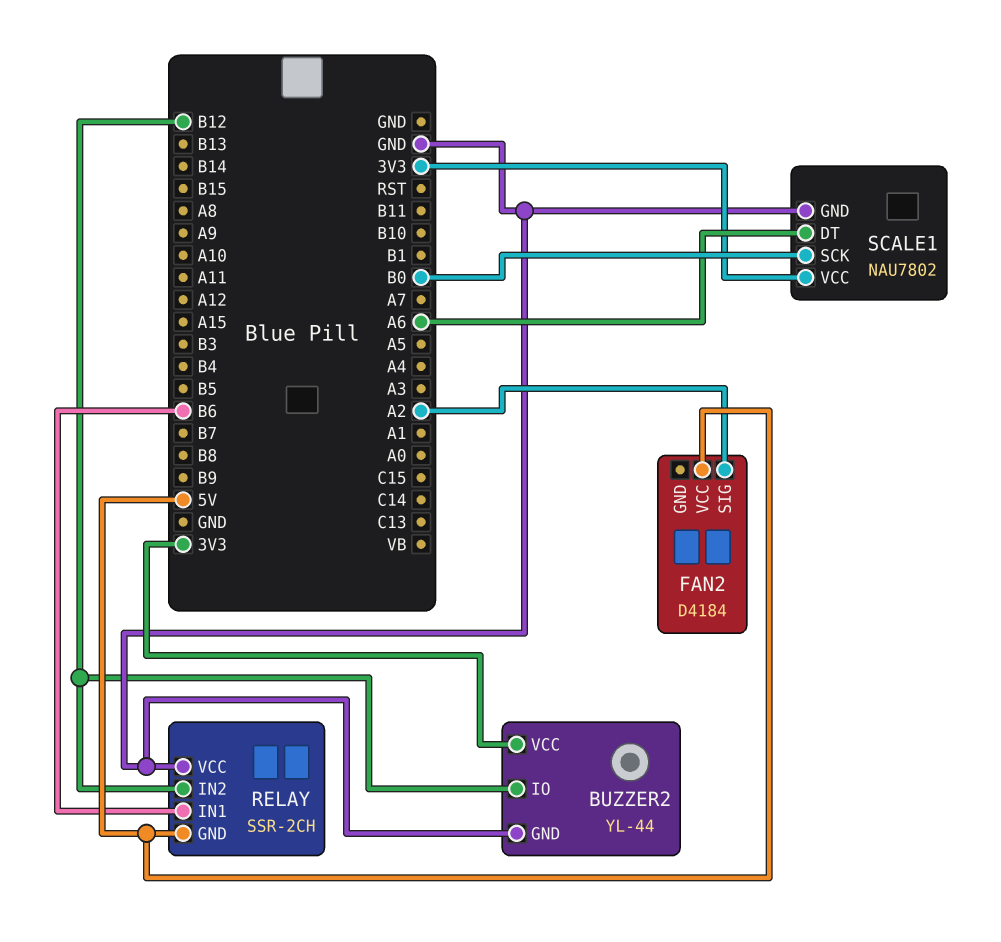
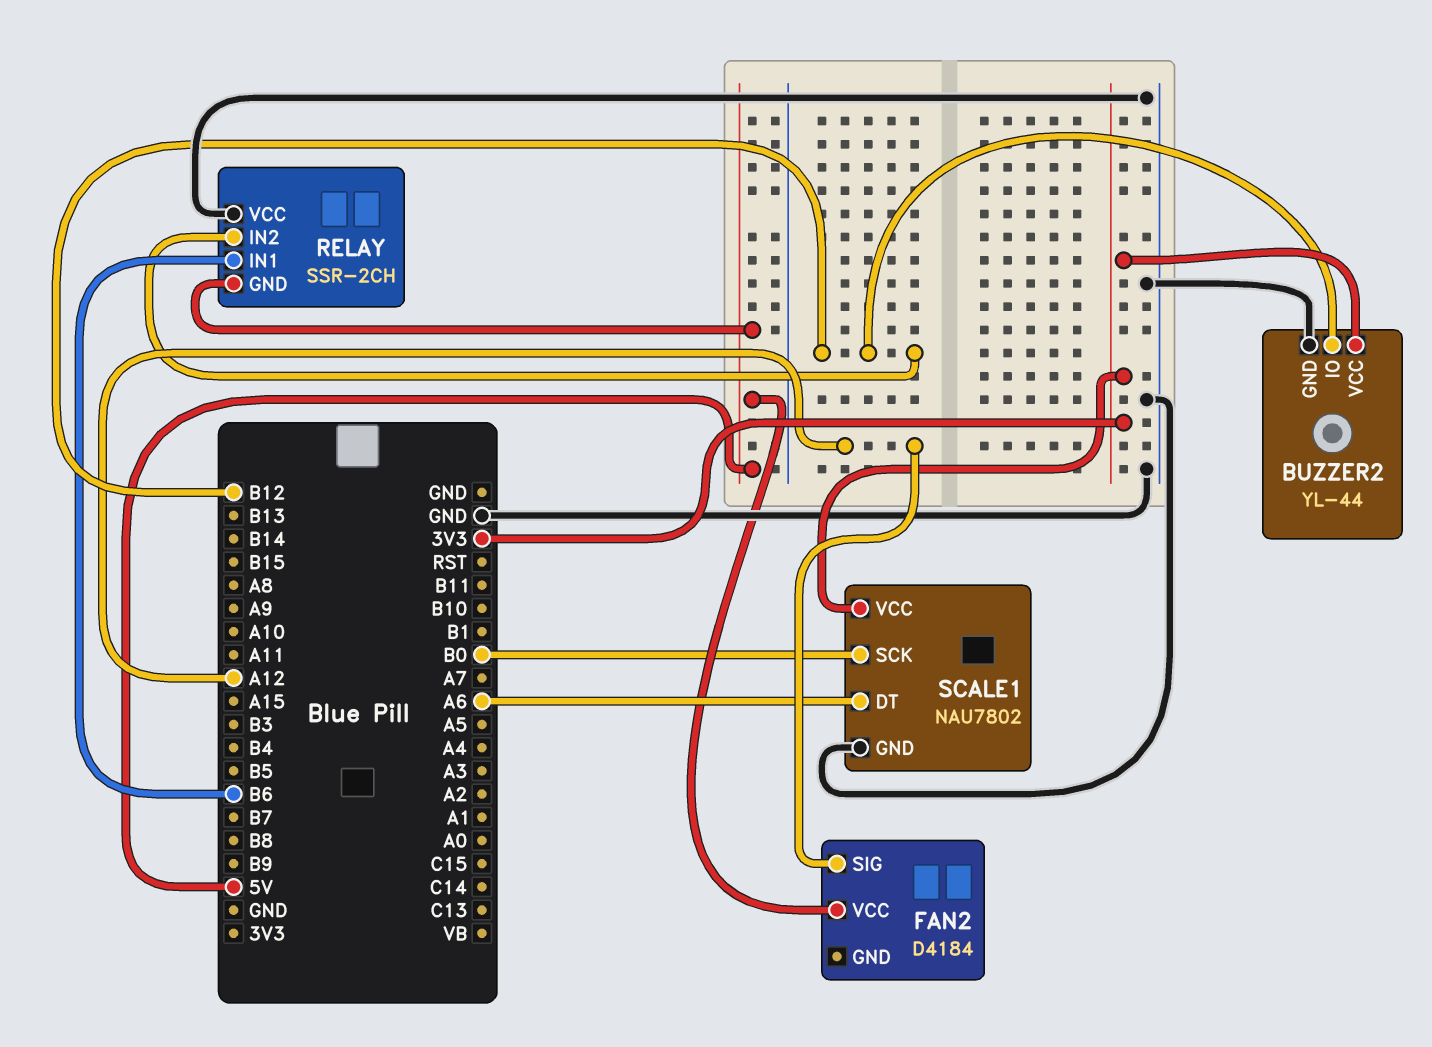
FAN2 pin SIG: A2 -> A12

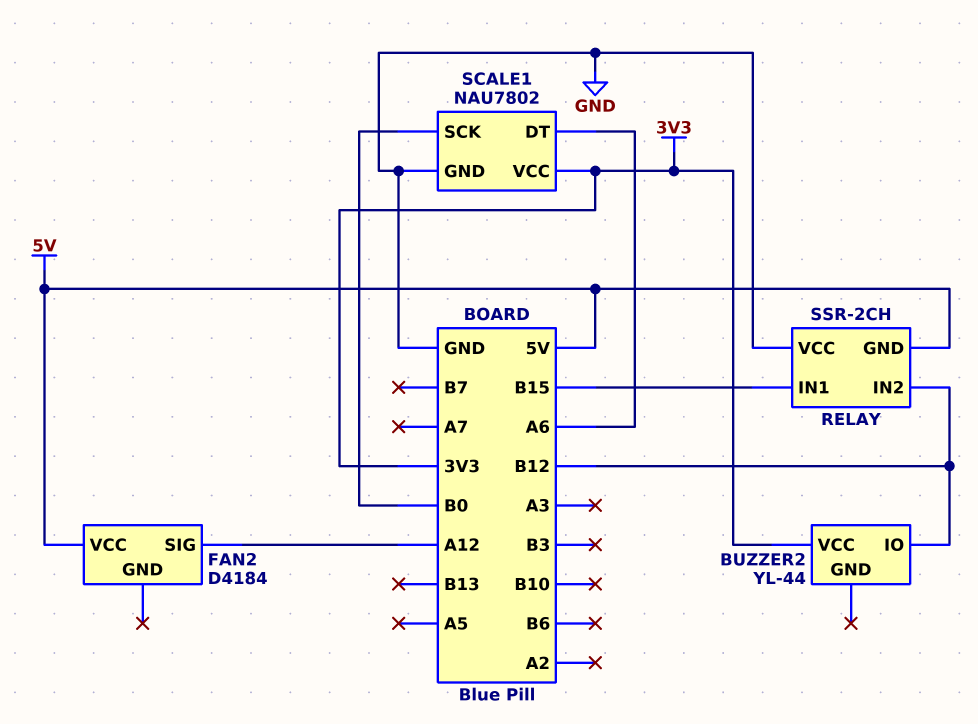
BUZZER2 pin GND: GND -> none
RELAY pin IN1: B6 -> B15

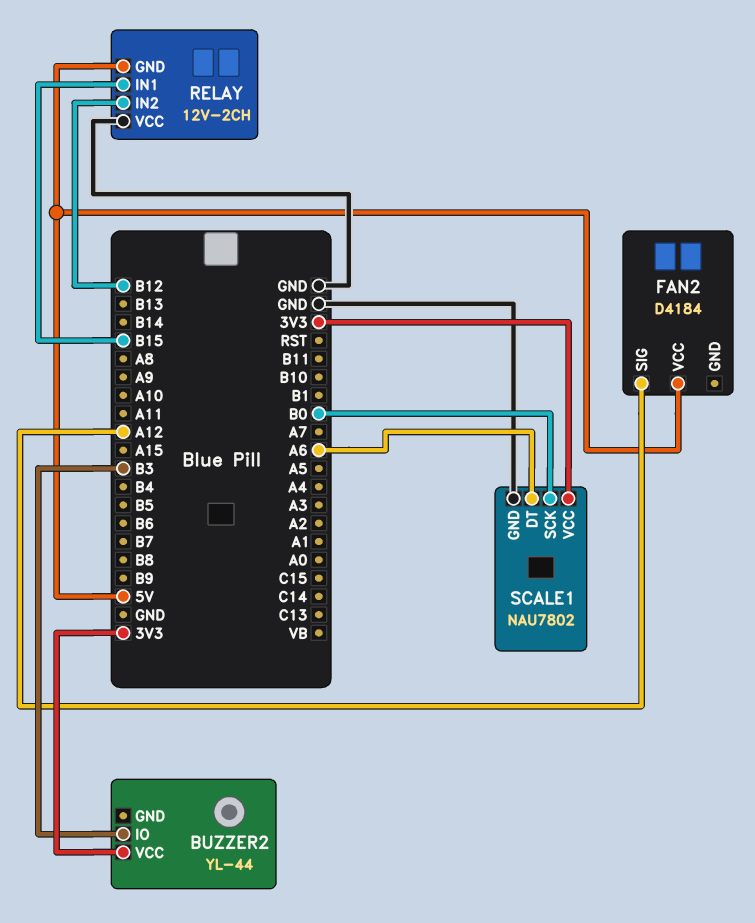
BUZZER2 pin IO: B12 -> B3
RELAY: SSR-2CH -> 12V-2CH

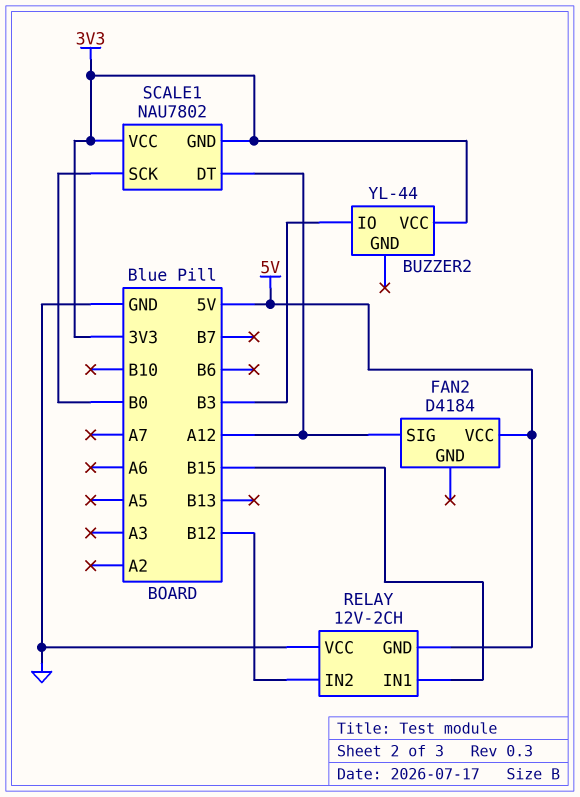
SCALE1 pin DT: A6 -> A12
SCALE1 pin GND: GND -> 3V3

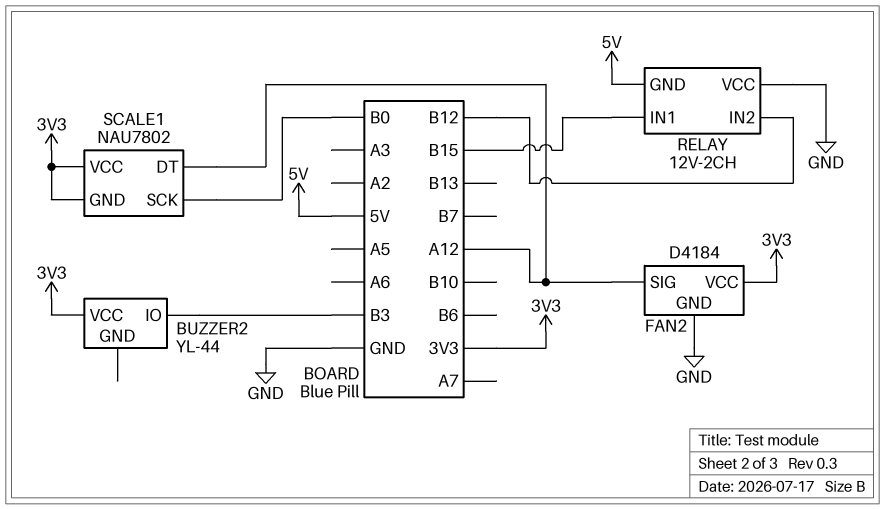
FAN2 pin GND: none -> GND
FAN2 pin VCC: 5V -> 3V3

